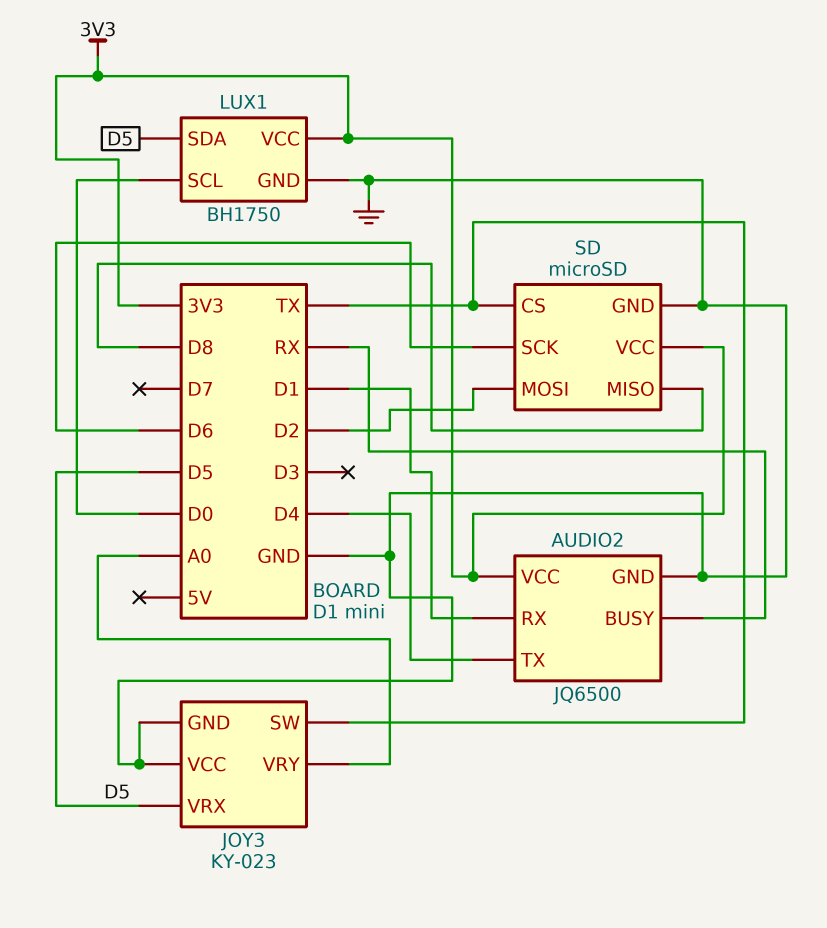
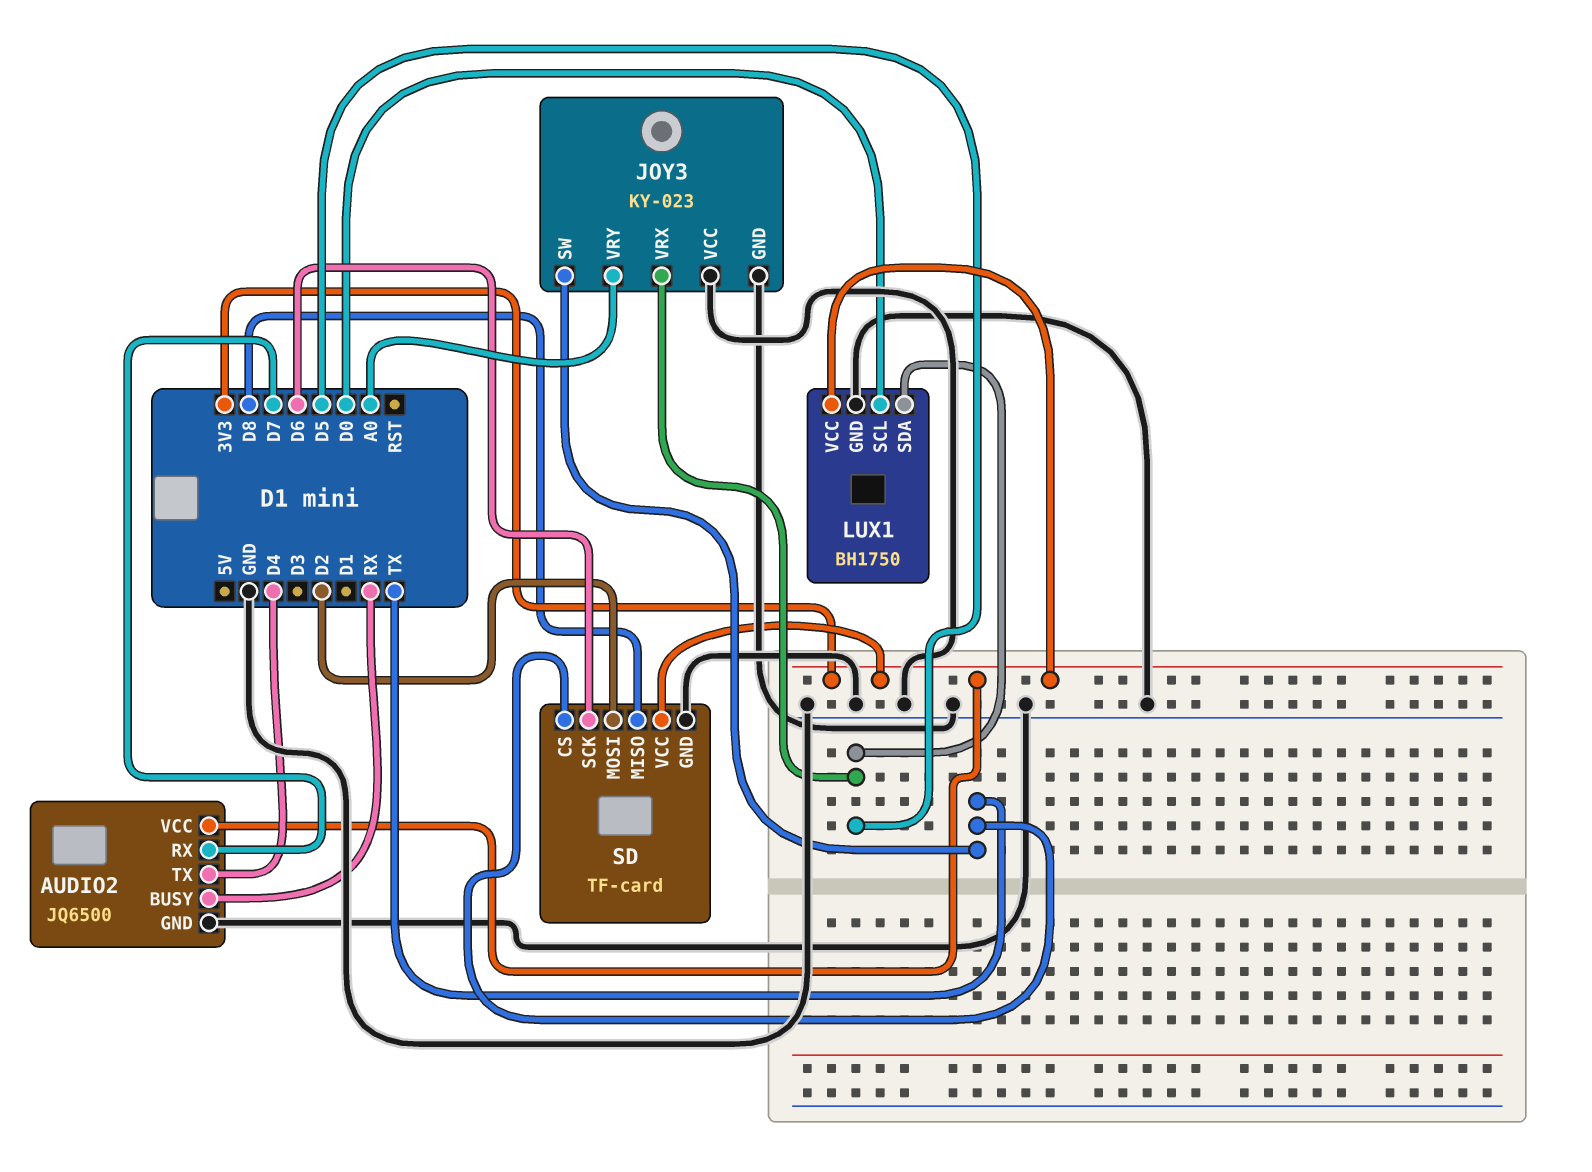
AUDIO2 pin RX: D1 -> D7
SD: microSD -> TF-card

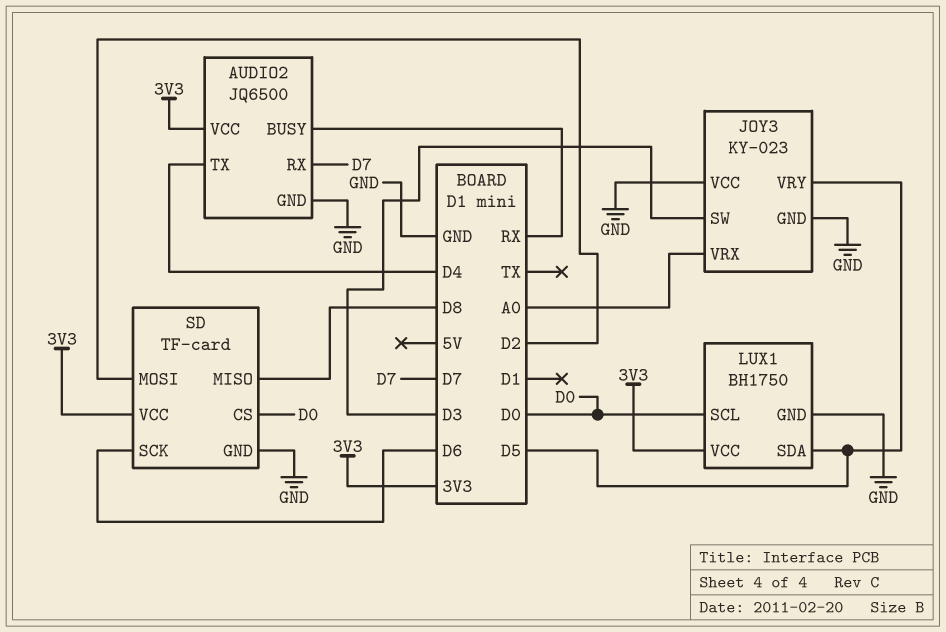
JOY3 pin SW: TX -> D3
JOY3 pin VRX: D5 -> A0
JOY3 pin VRY: A0 -> D5
SD pin CS: TX -> D0

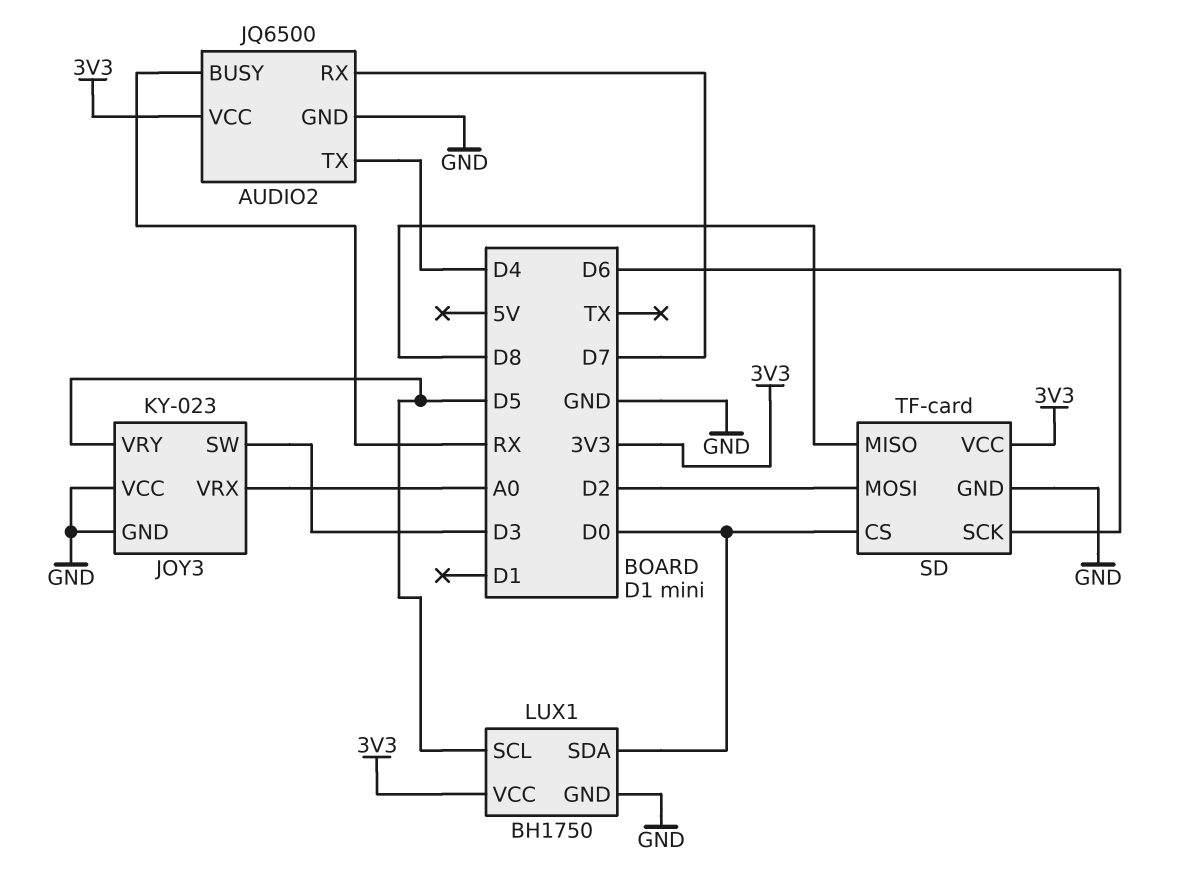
LUX1 pin SCL: D0 -> D5
LUX1 pin SDA: D5 -> D0

